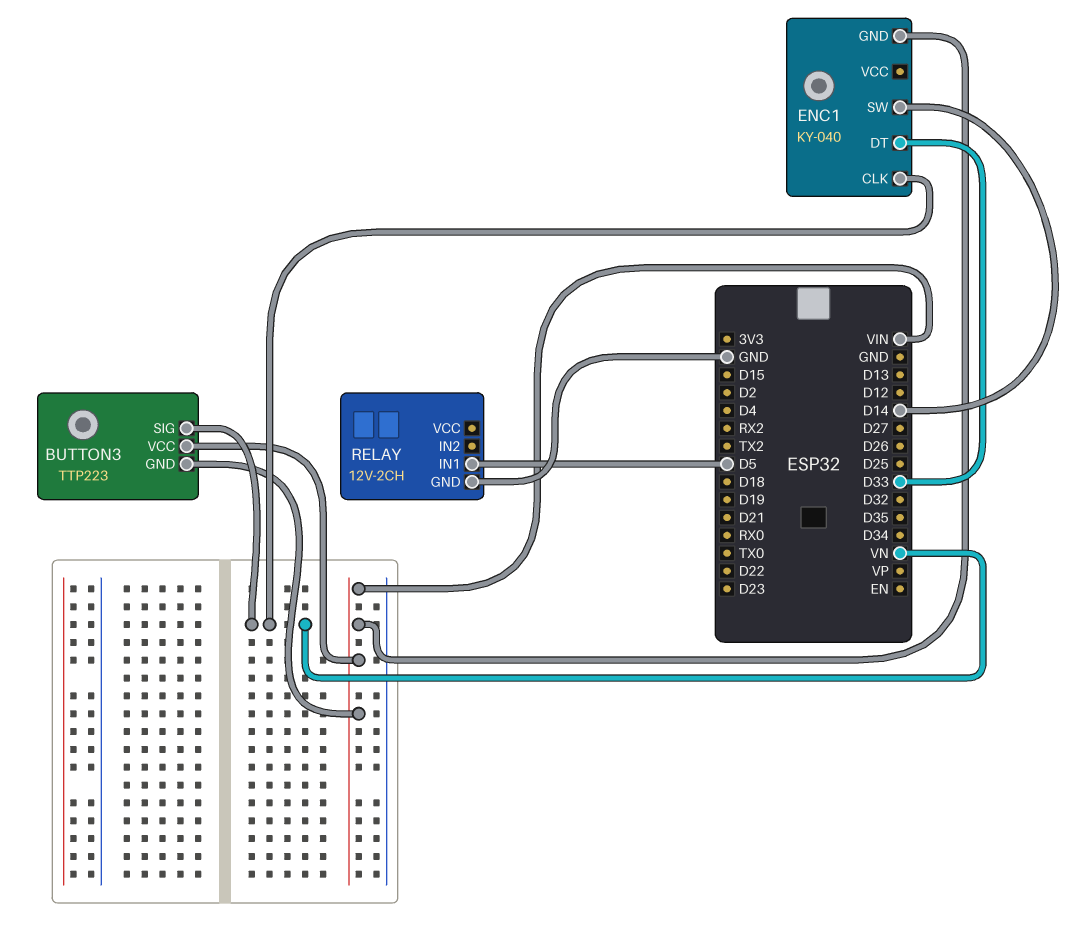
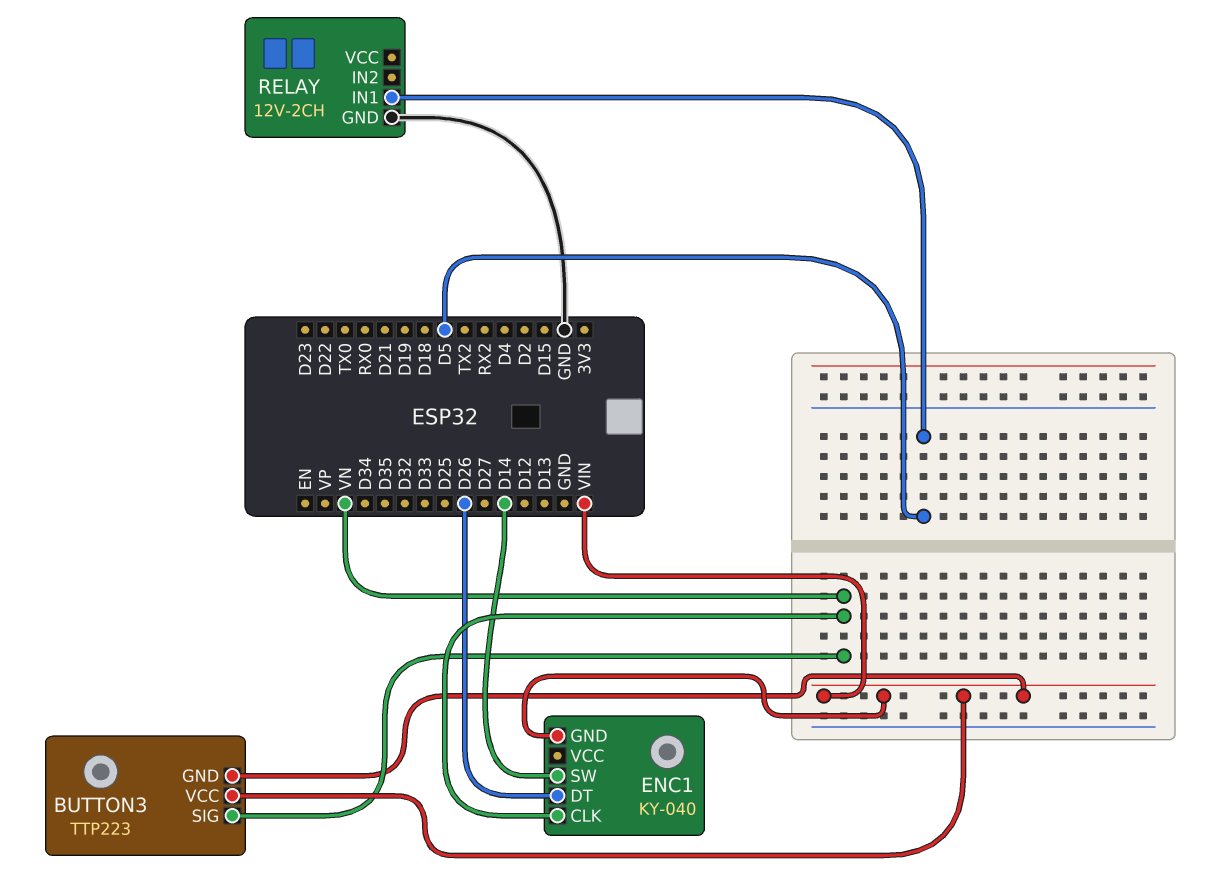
ENC1 pin DT: D33 -> D26

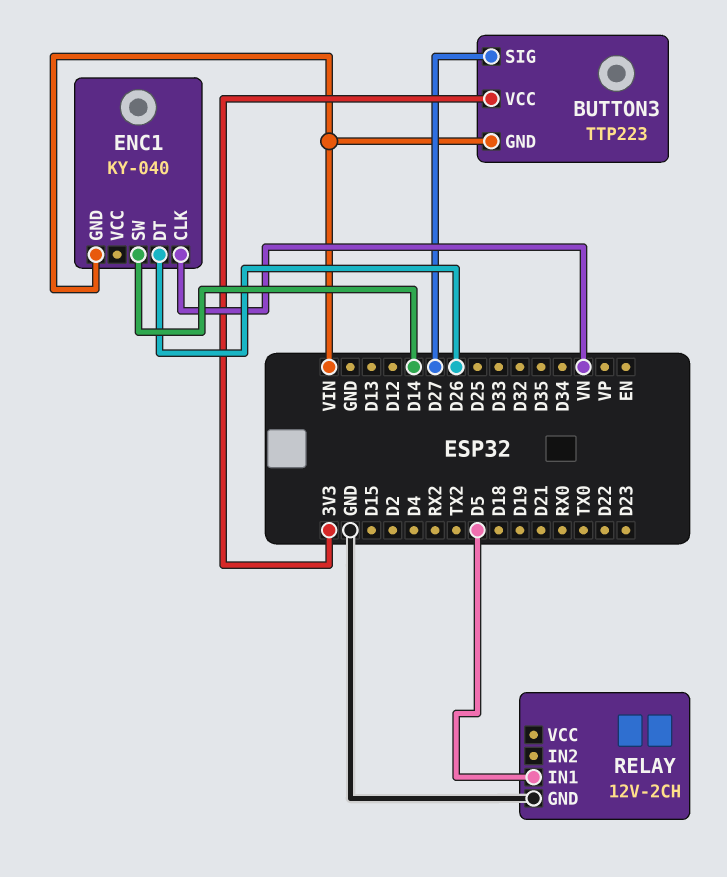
BUTTON3 pin SIG: VN -> D27
BUTTON3 pin VCC: VIN -> 3V3

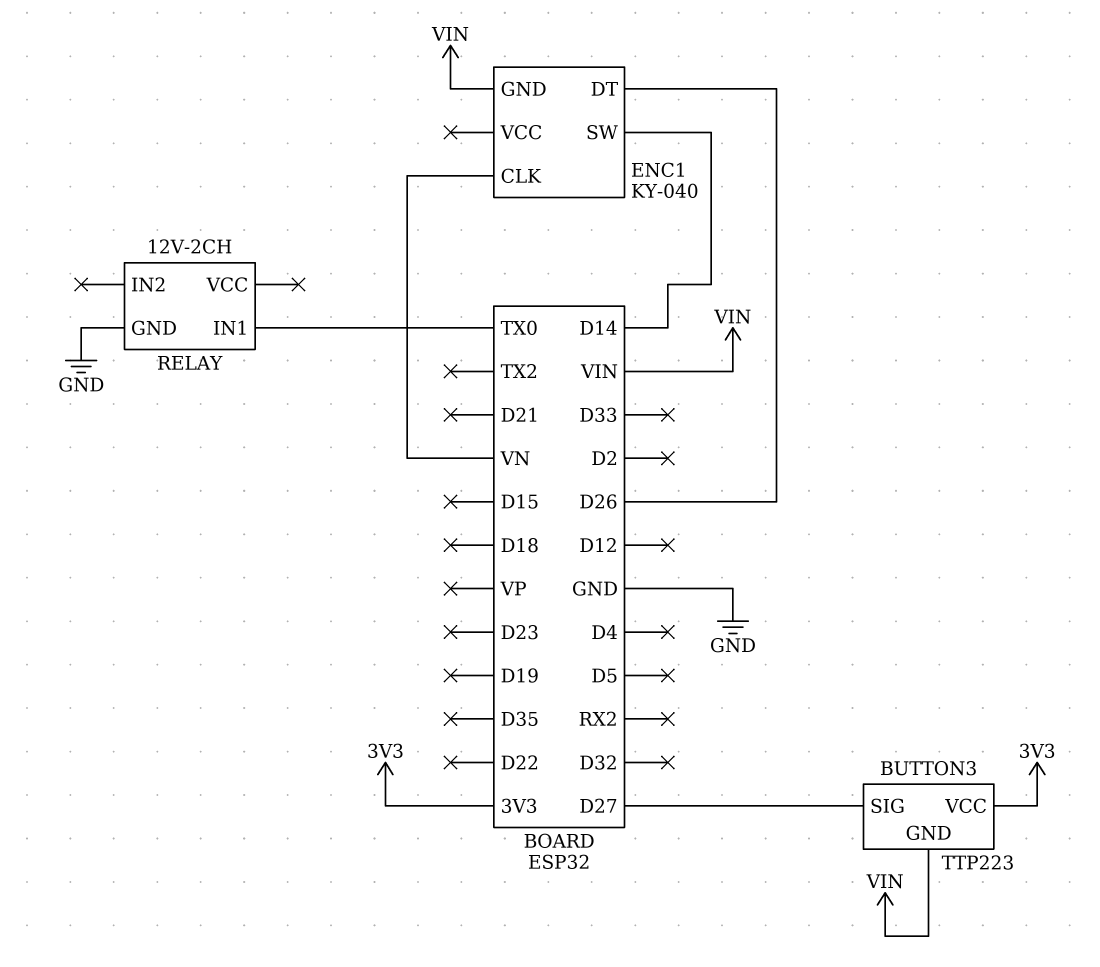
RELAY pin IN1: D5 -> TX0

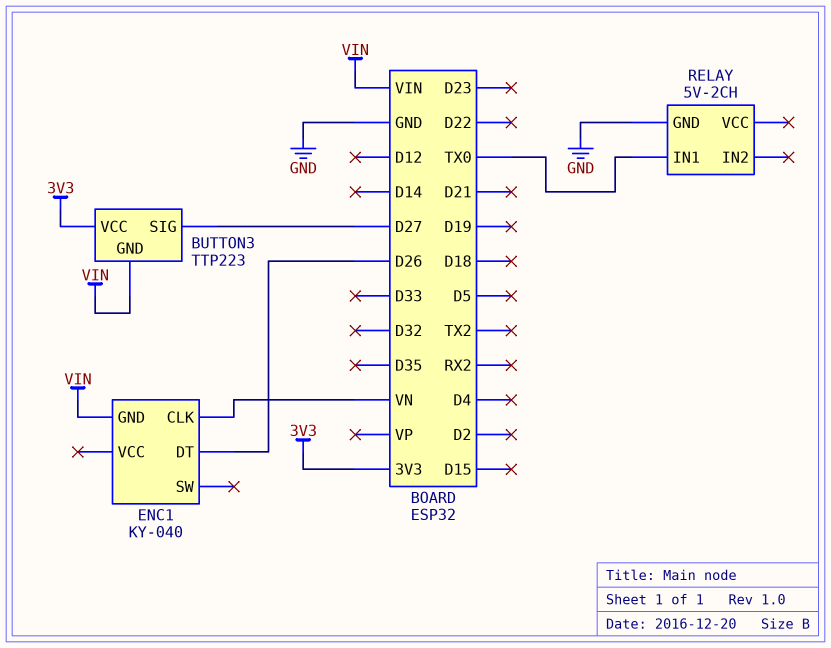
ENC1 pin SW: D14 -> none
RELAY: 12V-2CH -> 5V-2CH

